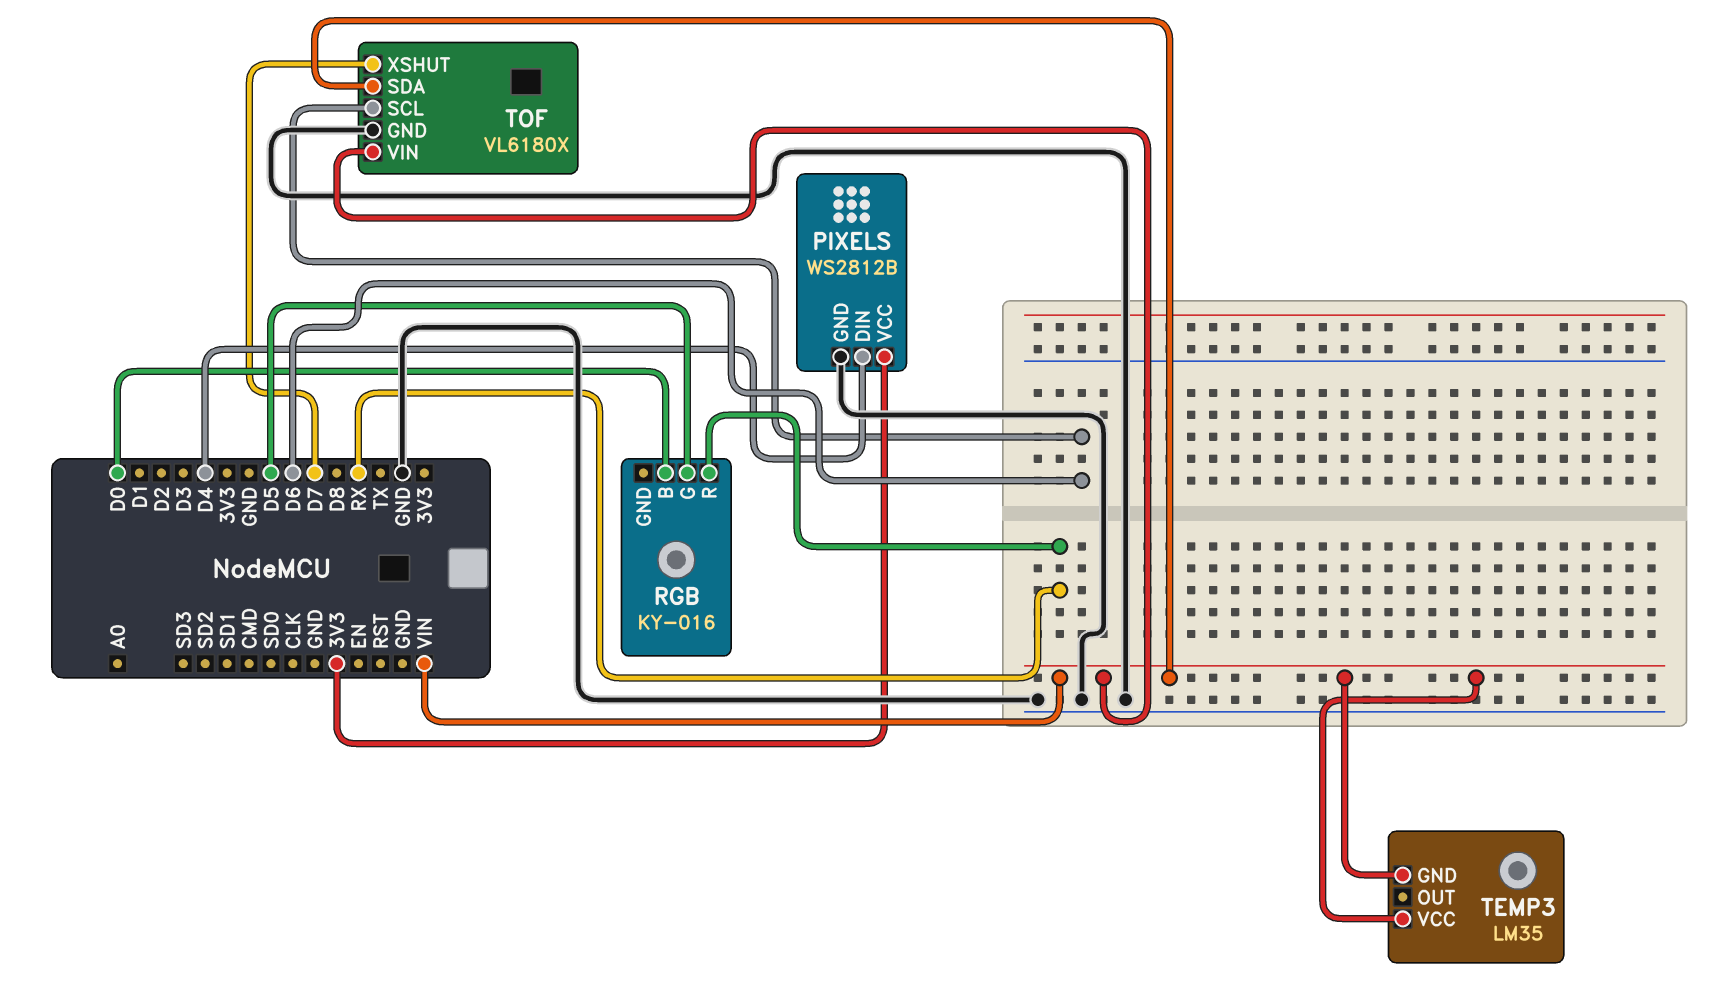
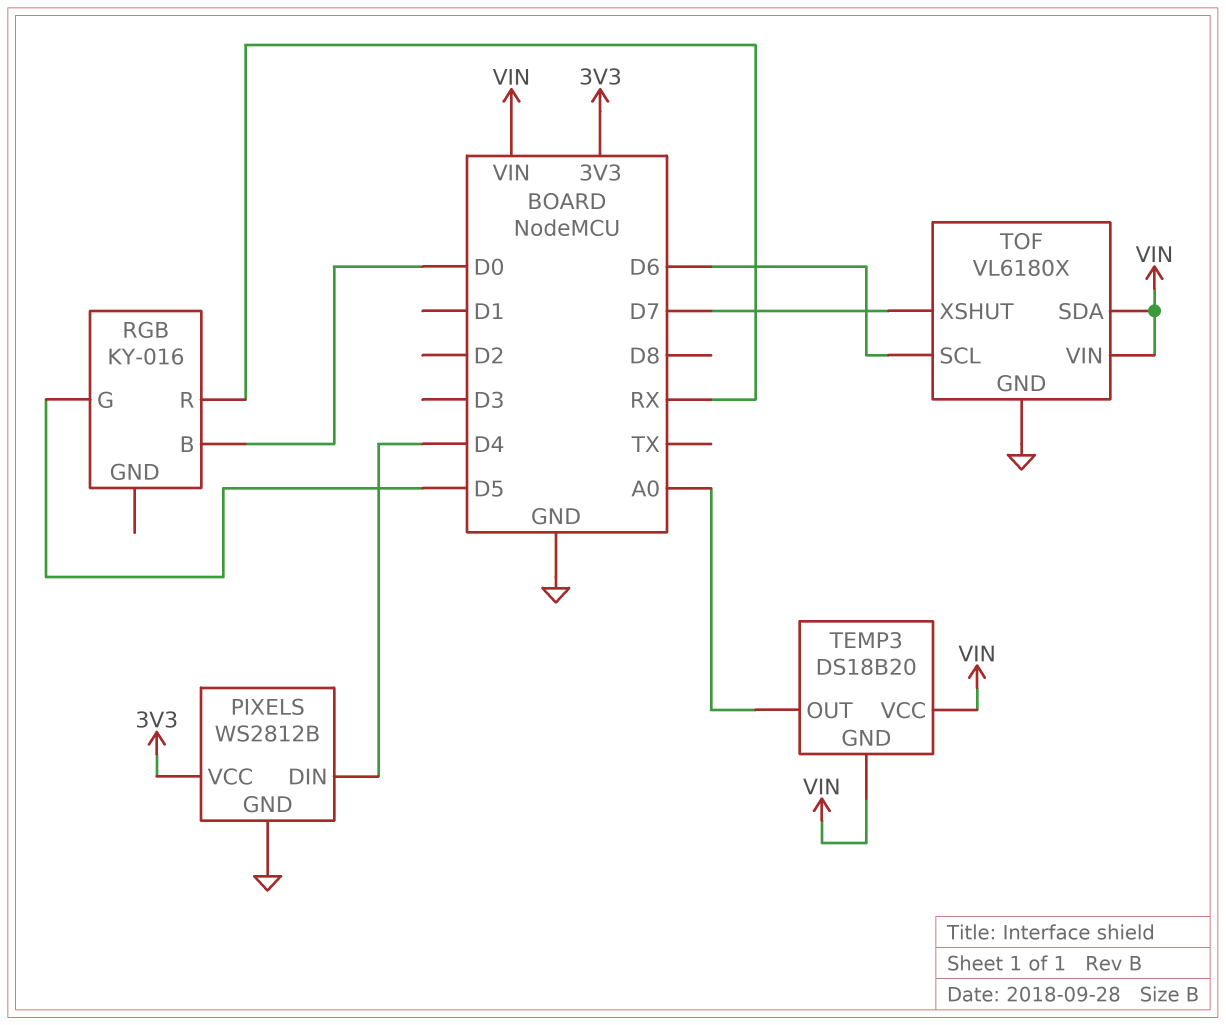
TEMP3: LM35 -> DS18B20
TEMP3 pin OUT: none -> A0

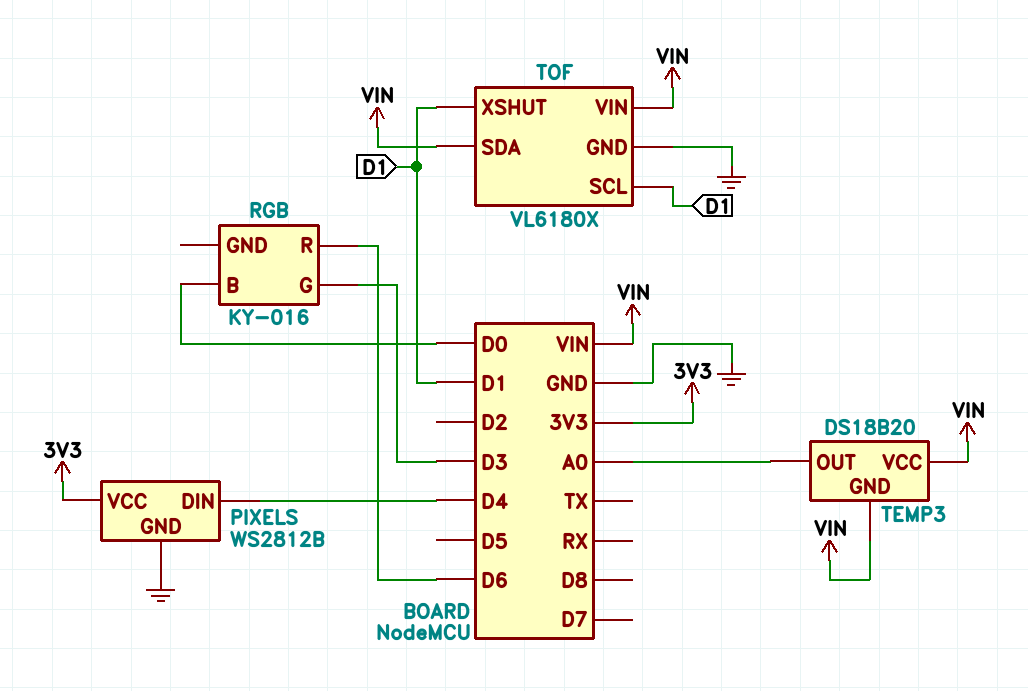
RGB pin G: D5 -> D3
RGB pin R: RX -> D6
TOF pin SCL: D6 -> D1
TOF pin XSHUT: D7 -> D1

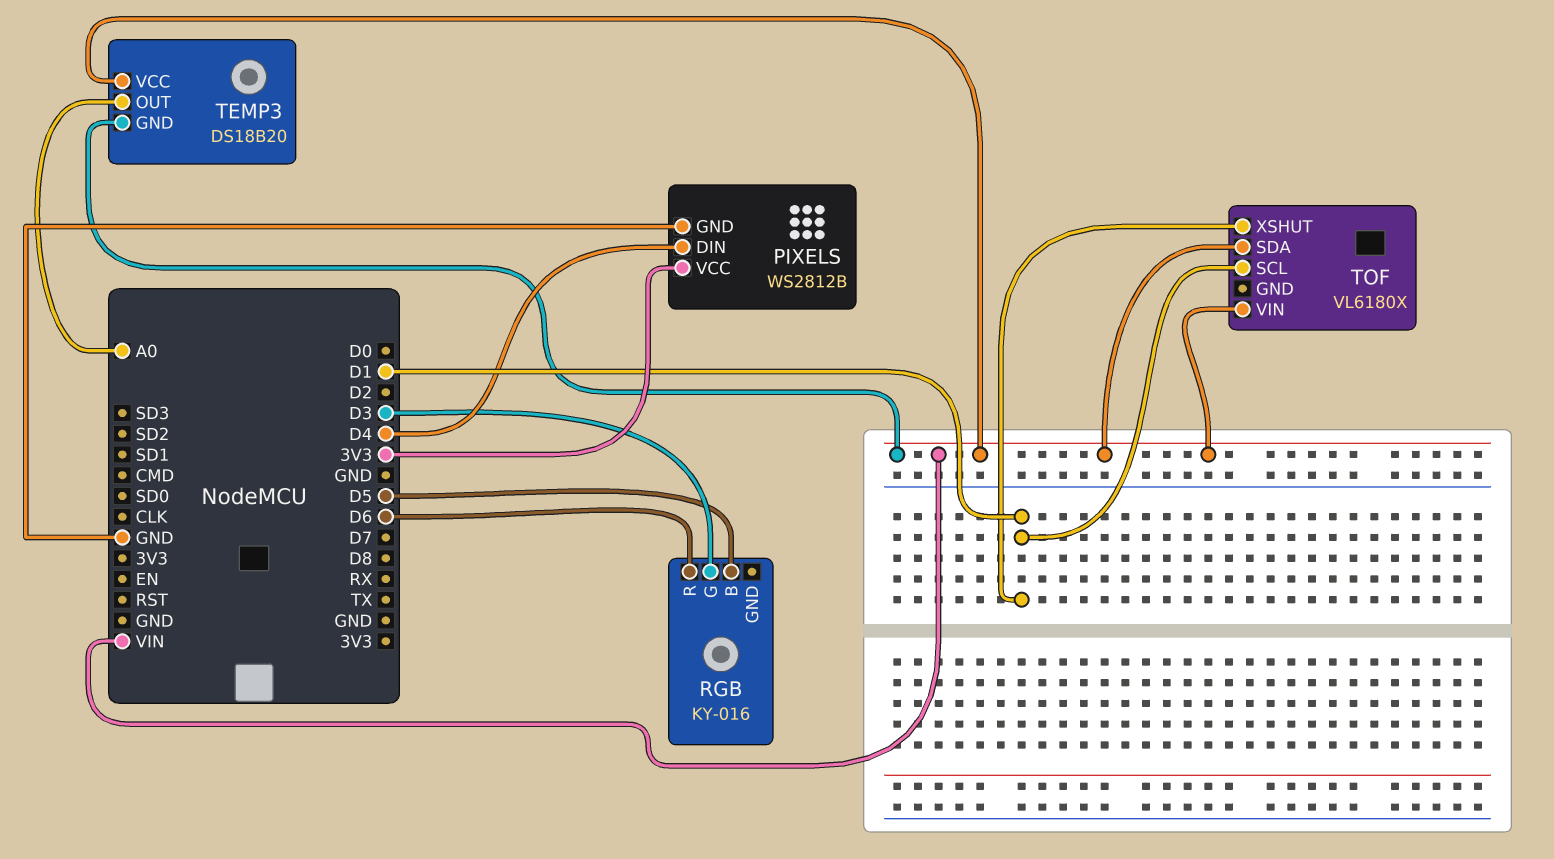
RGB pin B: D0 -> D5
TOF pin GND: GND -> none

